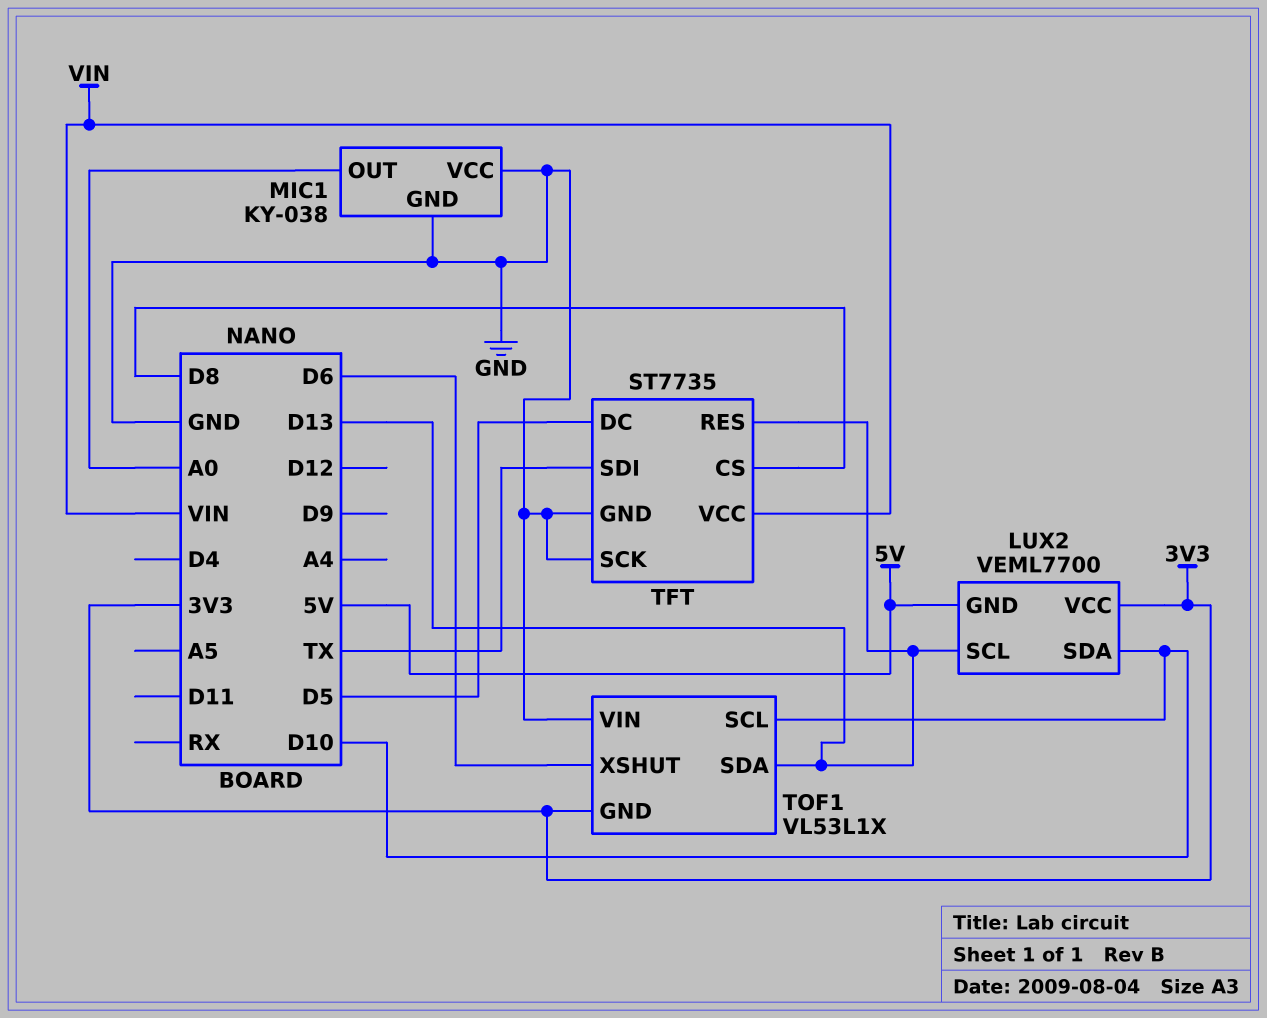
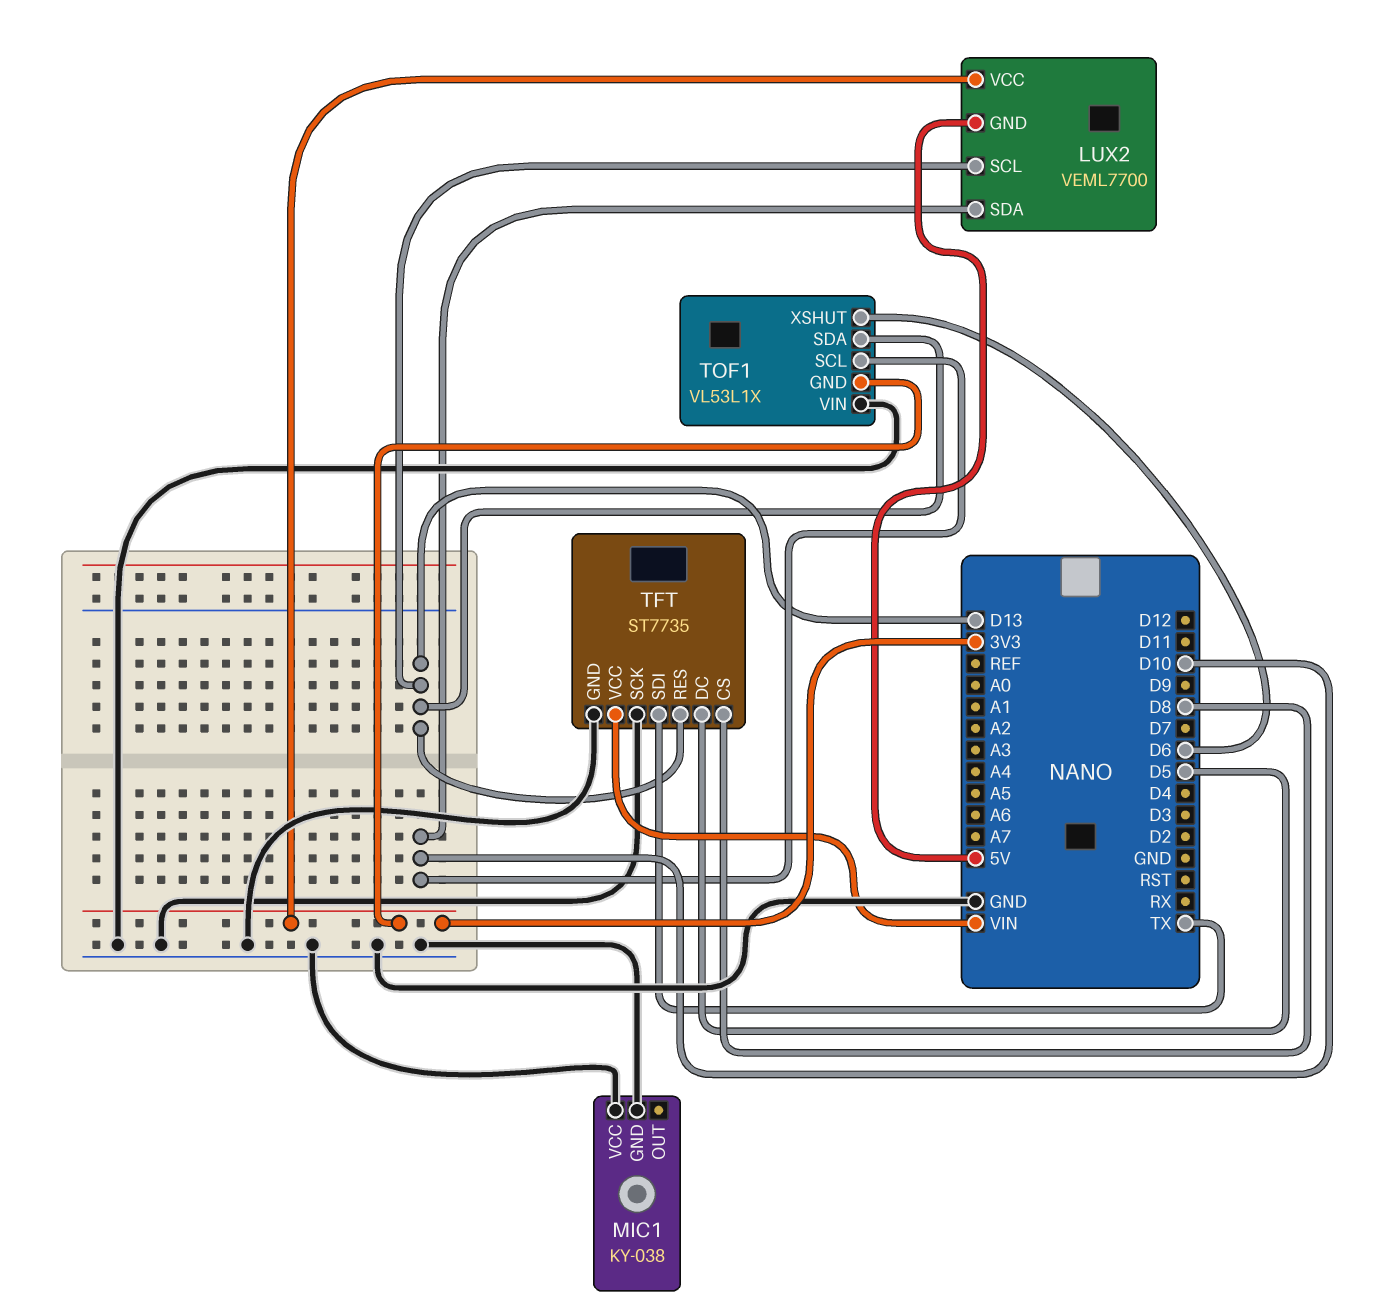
MIC1 pin OUT: A0 -> none

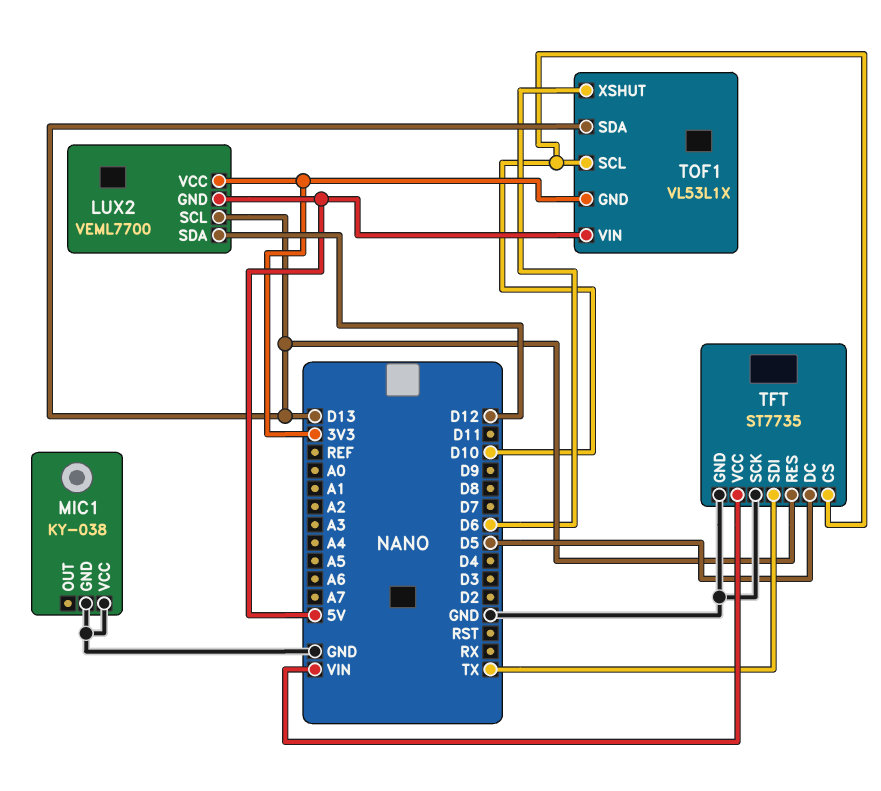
LUX2 pin SDA: D10 -> D12
TFT pin CS: D8 -> D10
TOF1 pin VIN: GND -> 5V

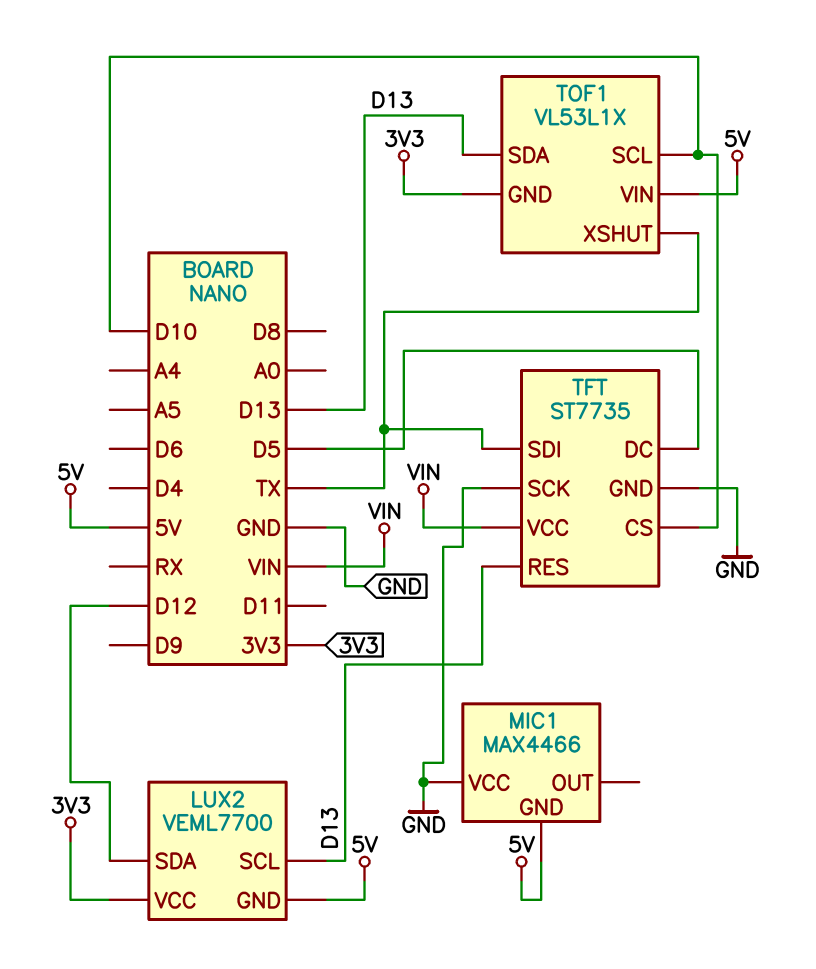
MIC1: KY-038 -> MAX4466
MIC1 pin GND: GND -> 5V
TOF1 pin XSHUT: D6 -> TX

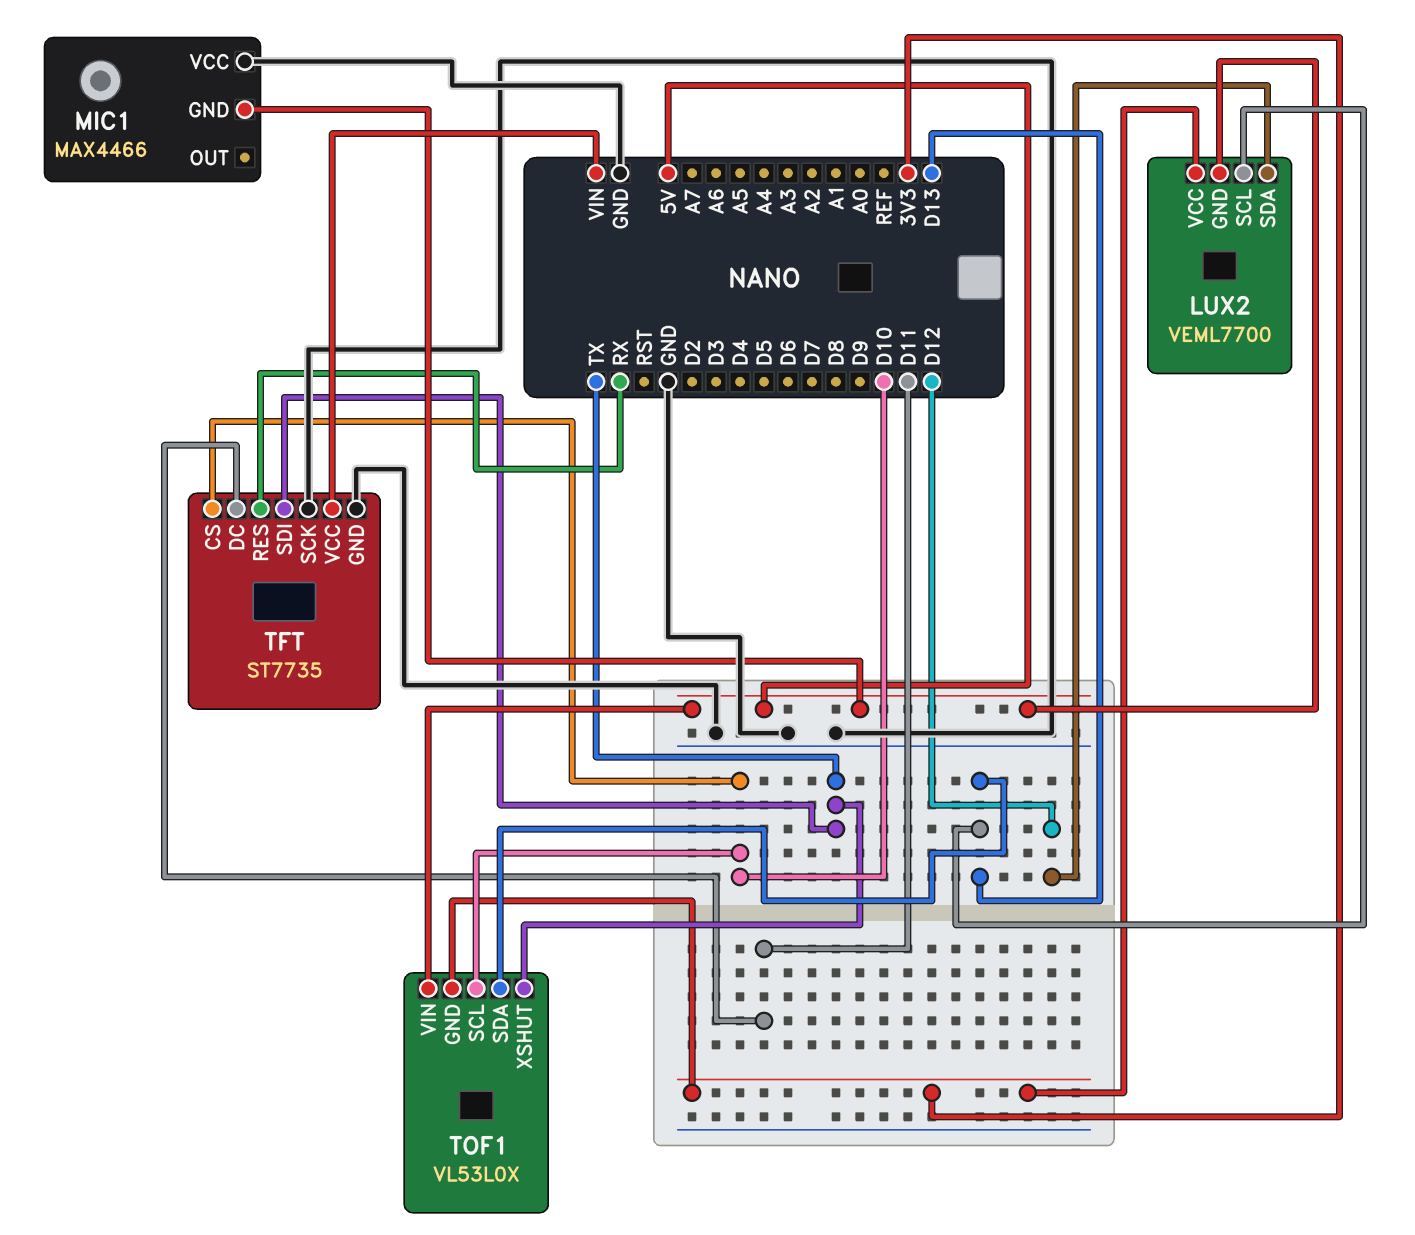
TFT pin DC: D5 -> D11
TFT pin RES: D13 -> RX
TOF1: VL53L1X -> VL53L0X

